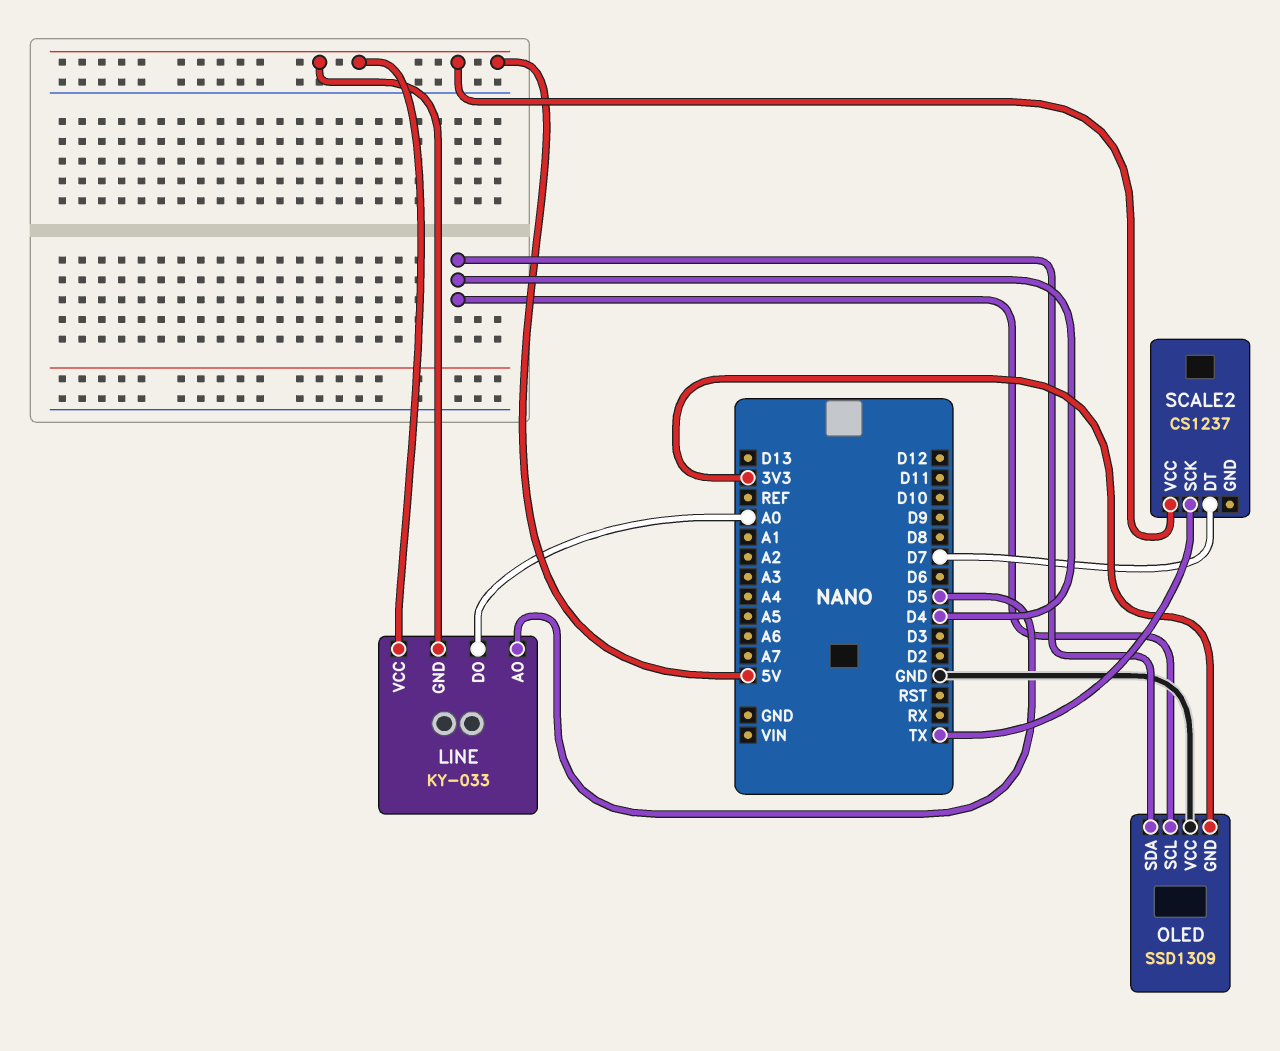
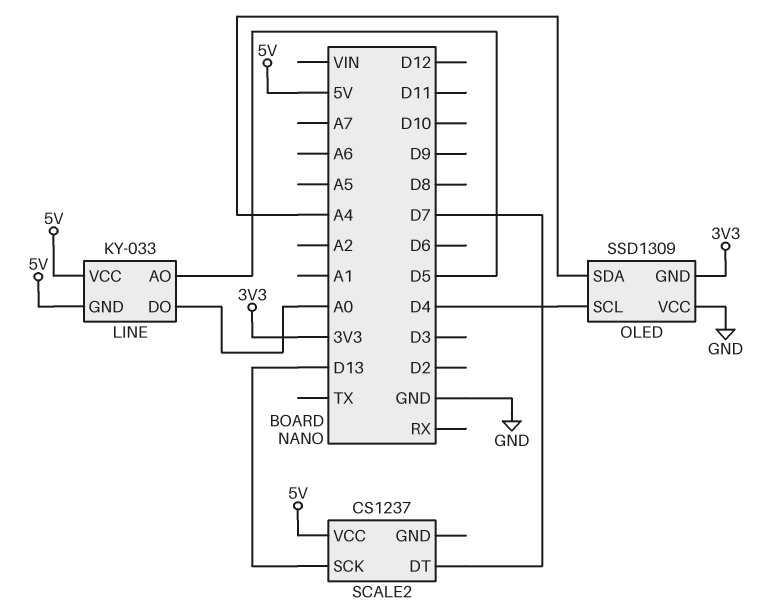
OLED pin SDA: D4 -> A4
SCALE2 pin SCK: TX -> D13

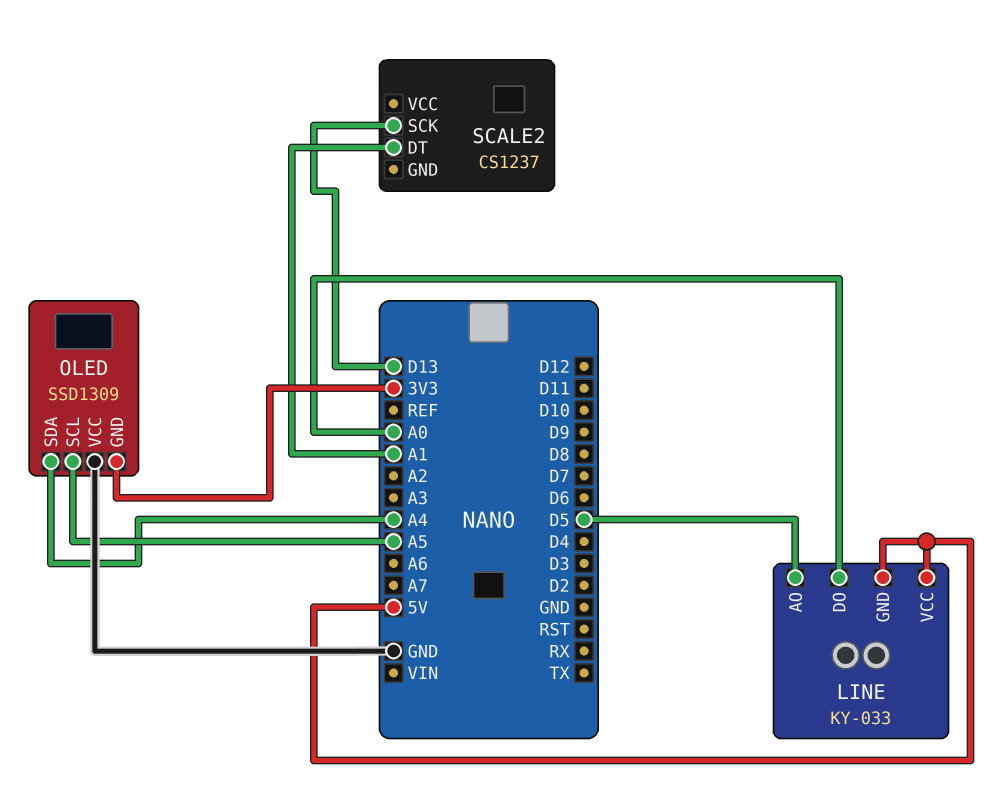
OLED pin SCL: D4 -> A5
SCALE2 pin DT: D7 -> A1
SCALE2 pin VCC: 5V -> none

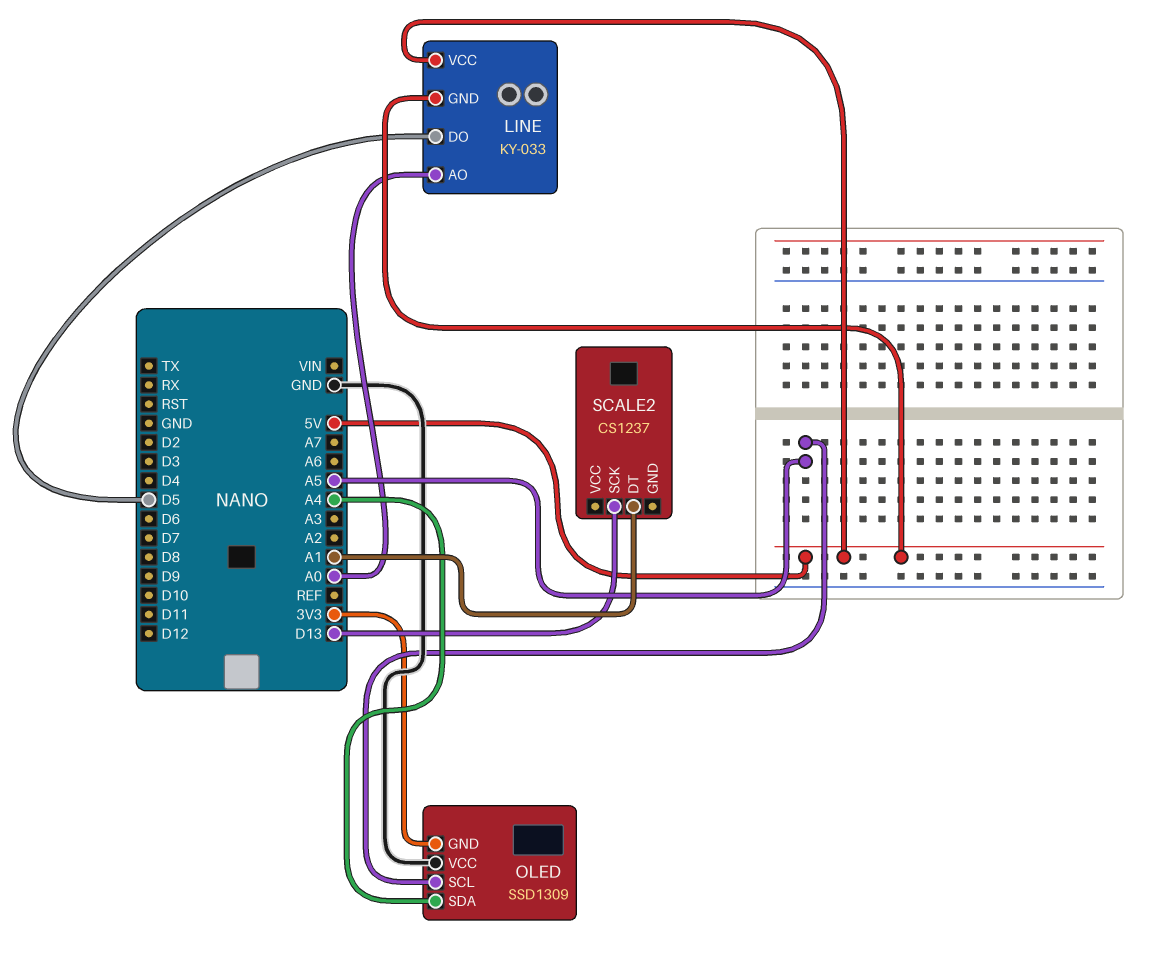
LINE pin AO: D5 -> A0
LINE pin DO: A0 -> D5

